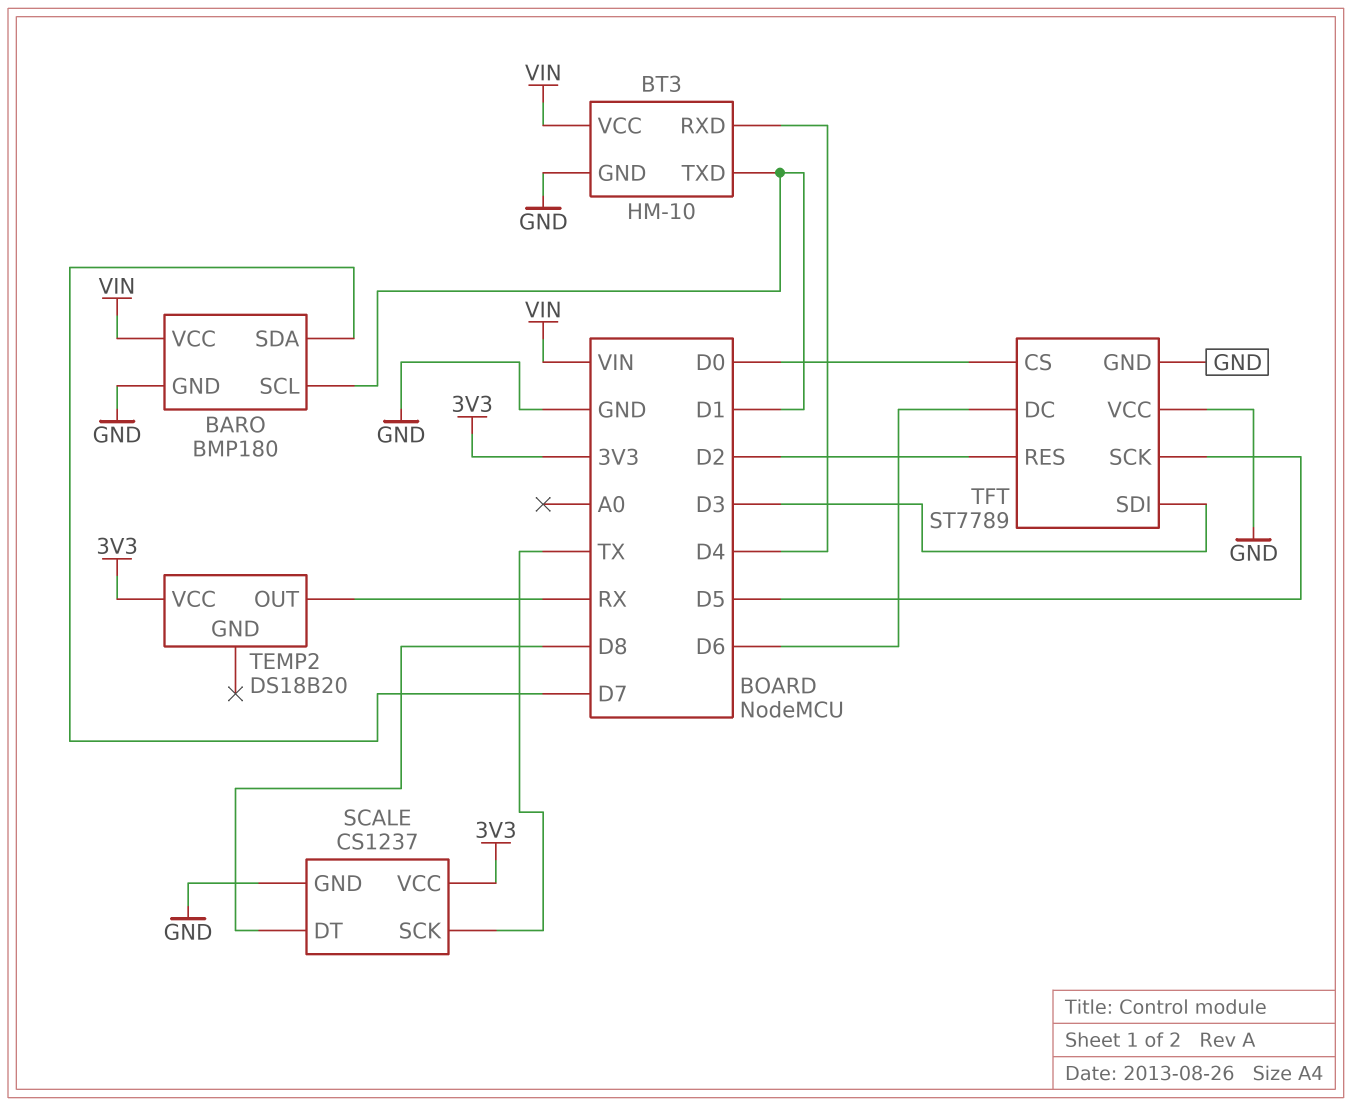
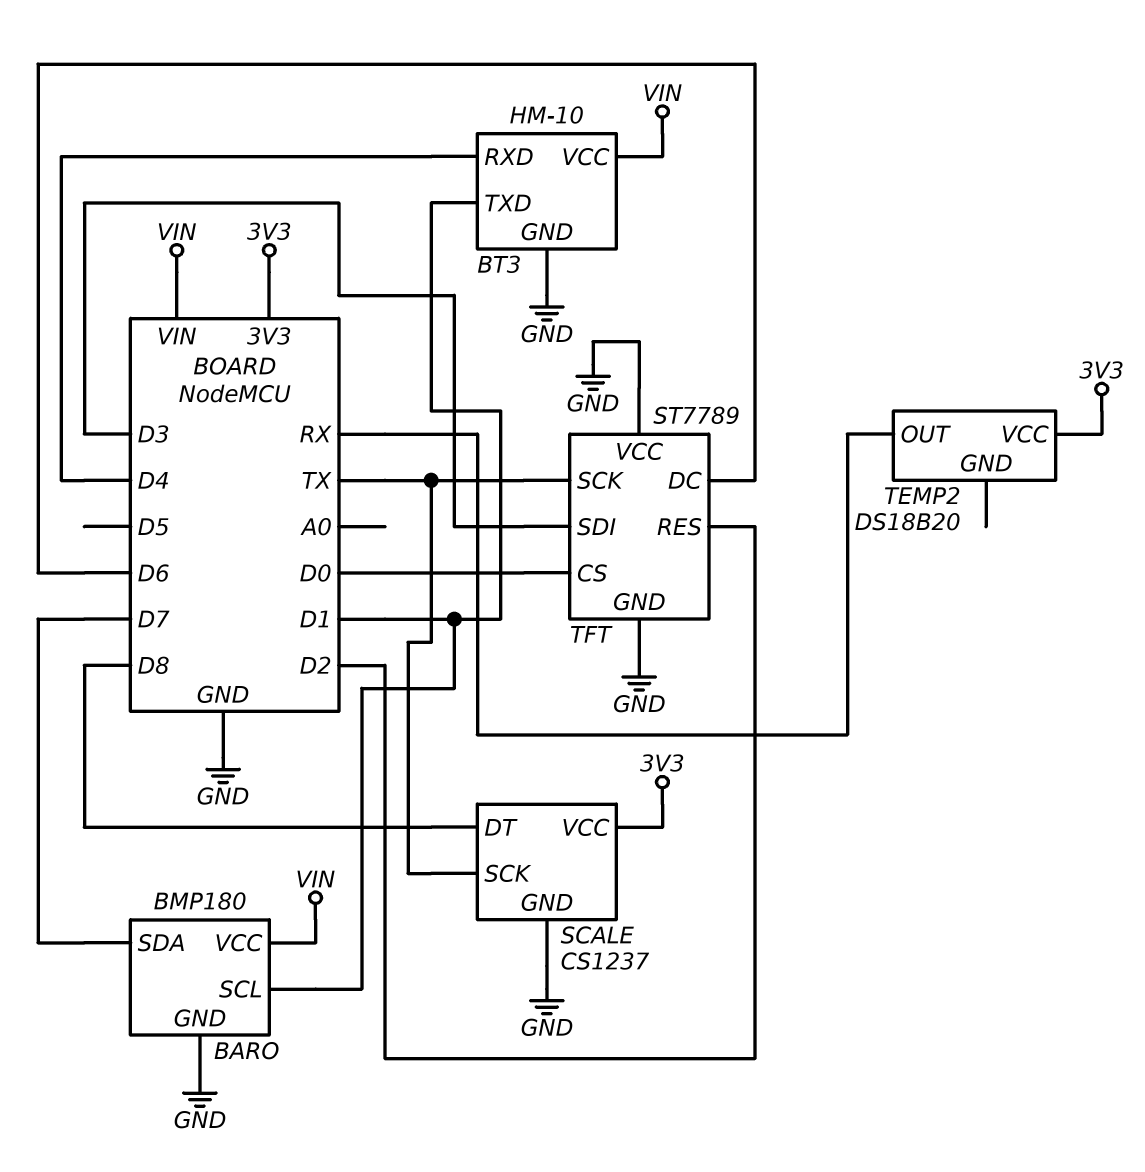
TFT pin SCK: D5 -> TX

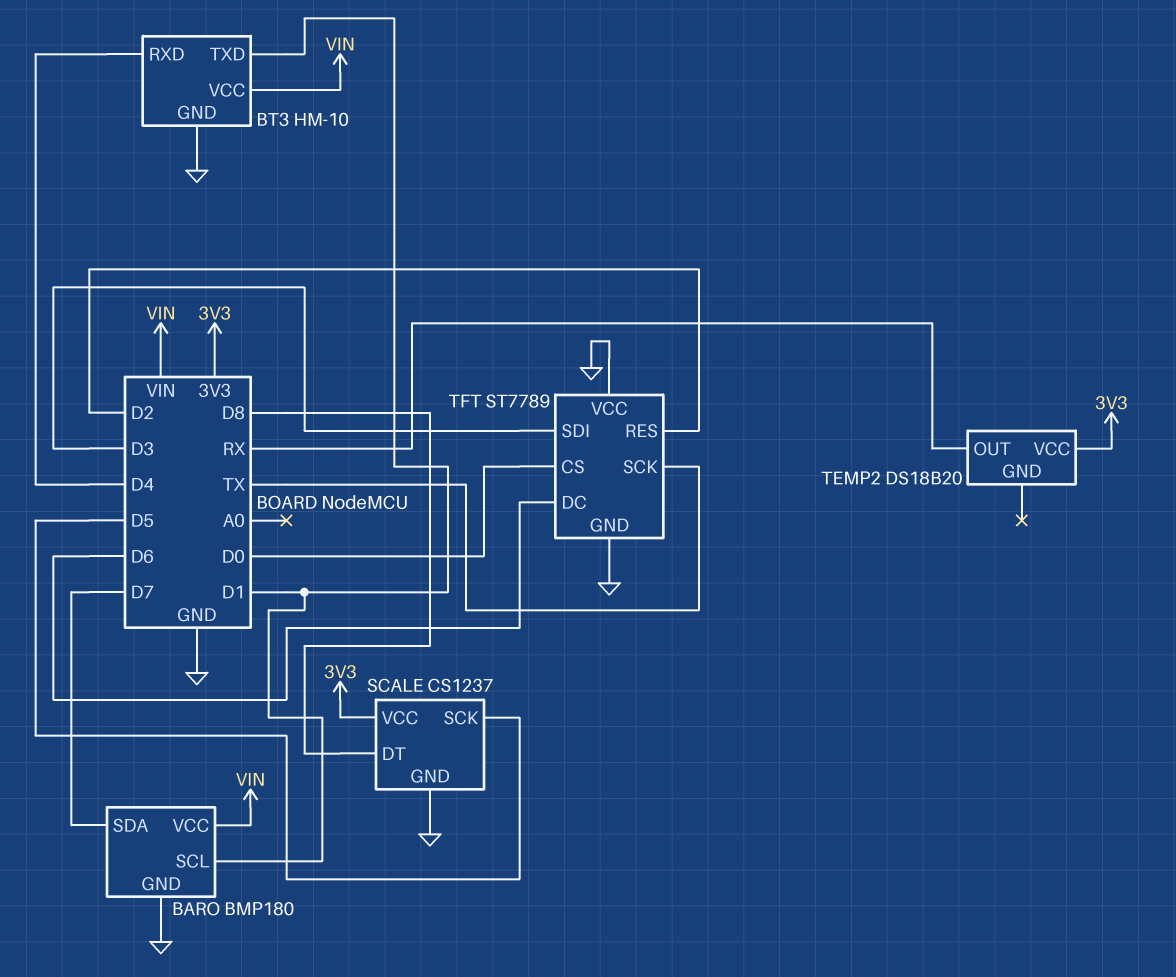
SCALE pin SCK: TX -> D5

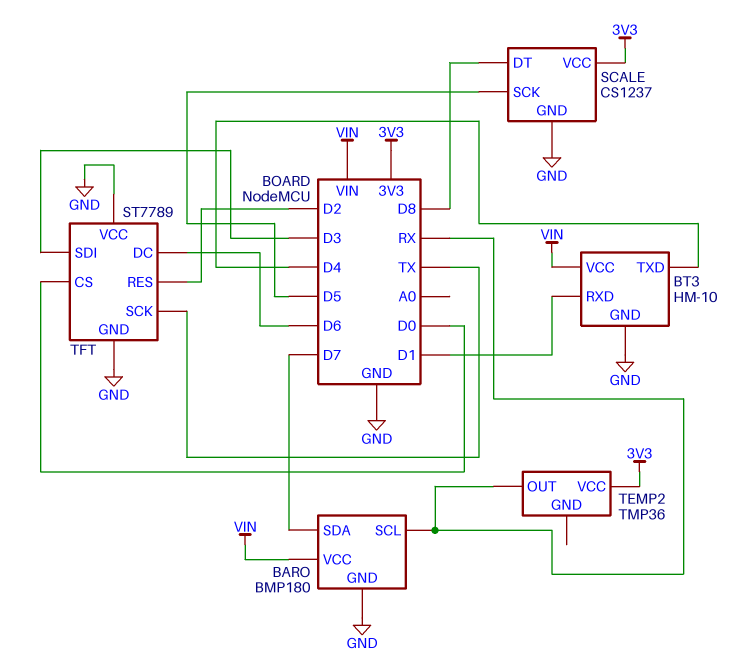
BARO pin SCL: D1 -> RX
BT3 pin RXD: D4 -> D1
BT3 pin TXD: D1 -> D4
TEMP2: DS18B20 -> TMP36

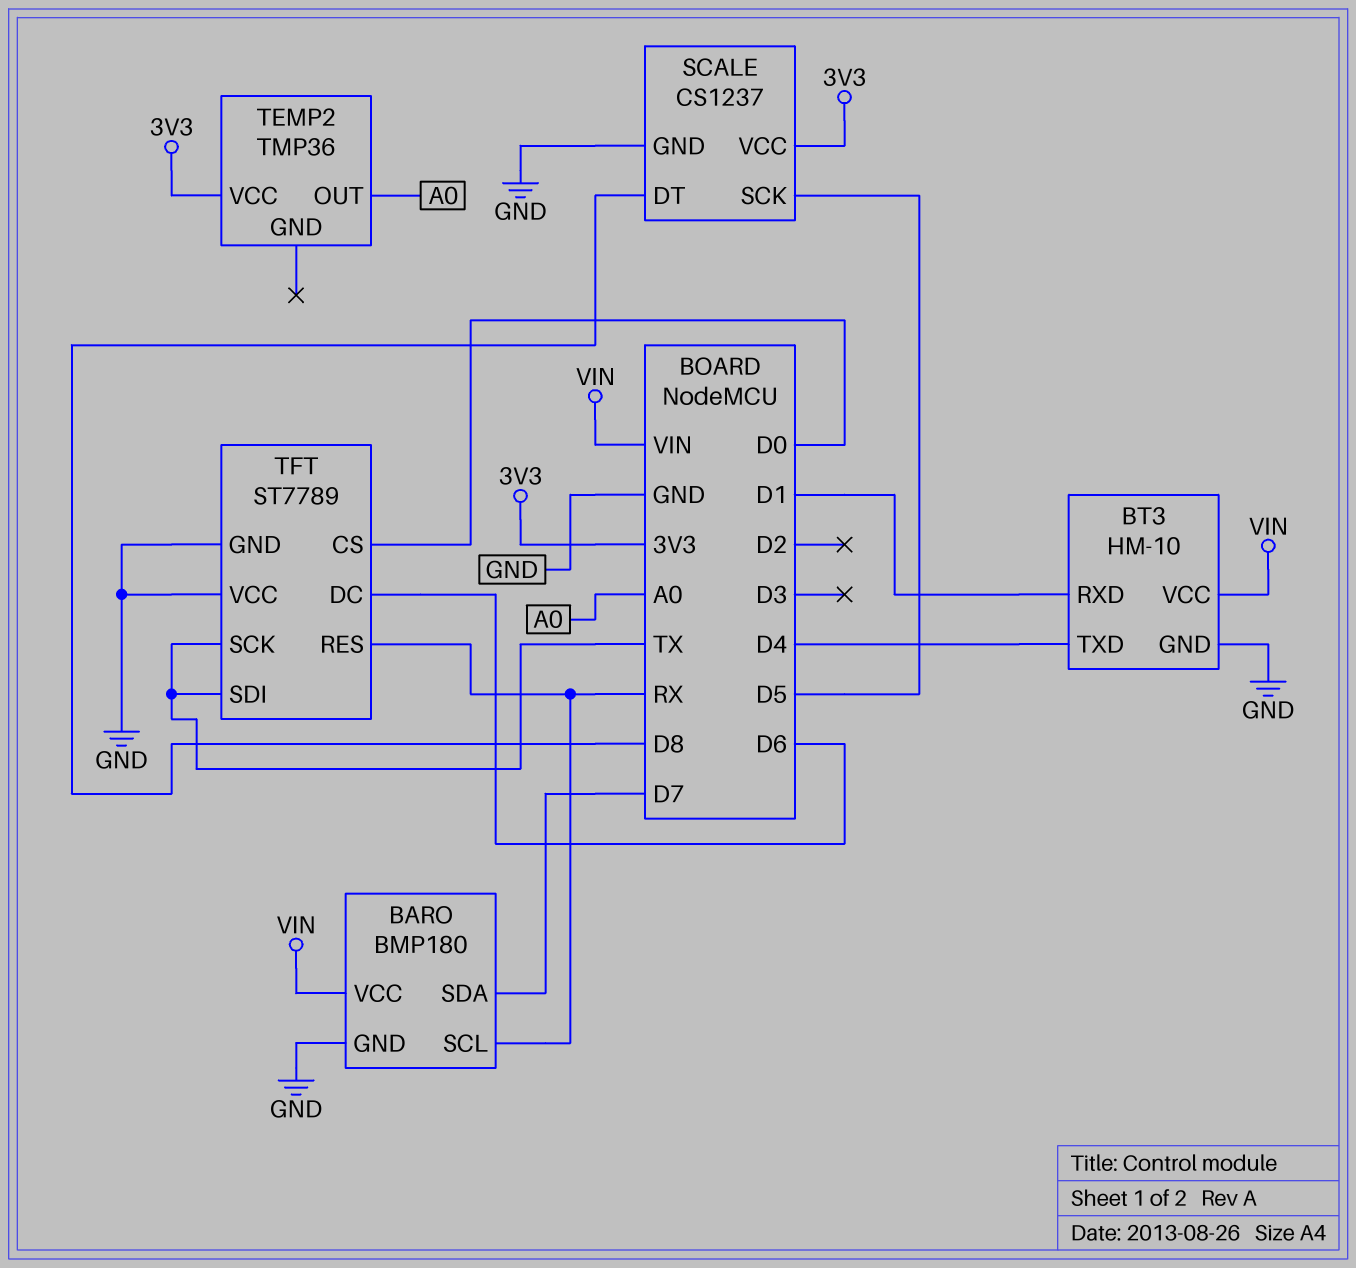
TEMP2 pin OUT: RX -> A0
TFT pin RES: D2 -> RX
TFT pin SDI: D3 -> TX

